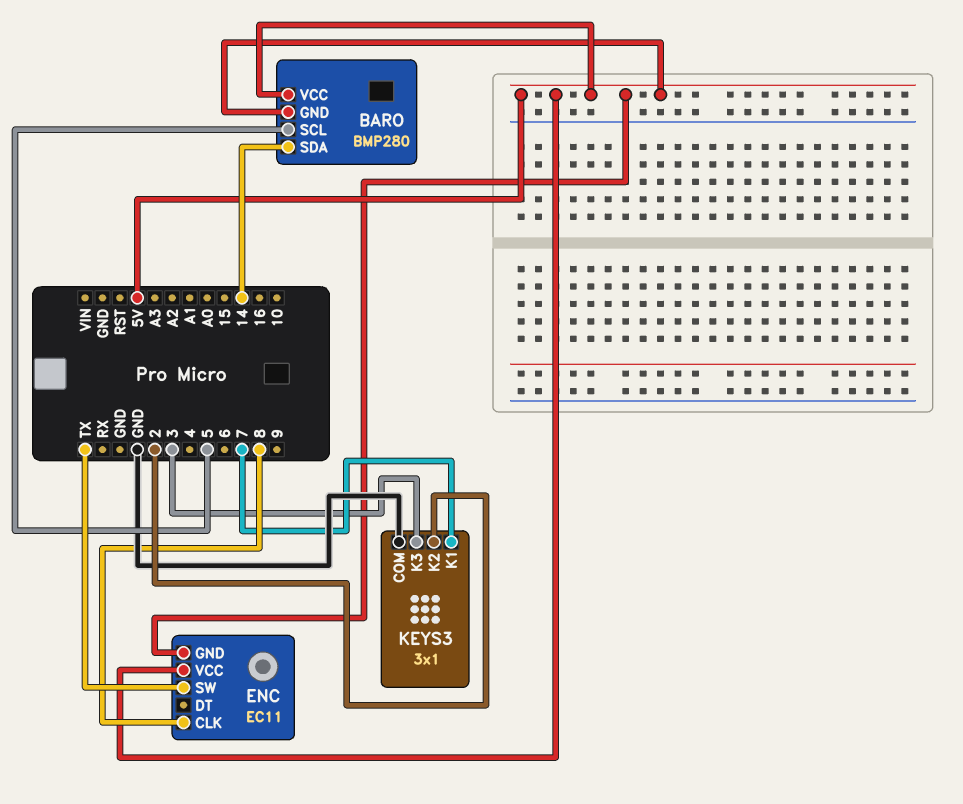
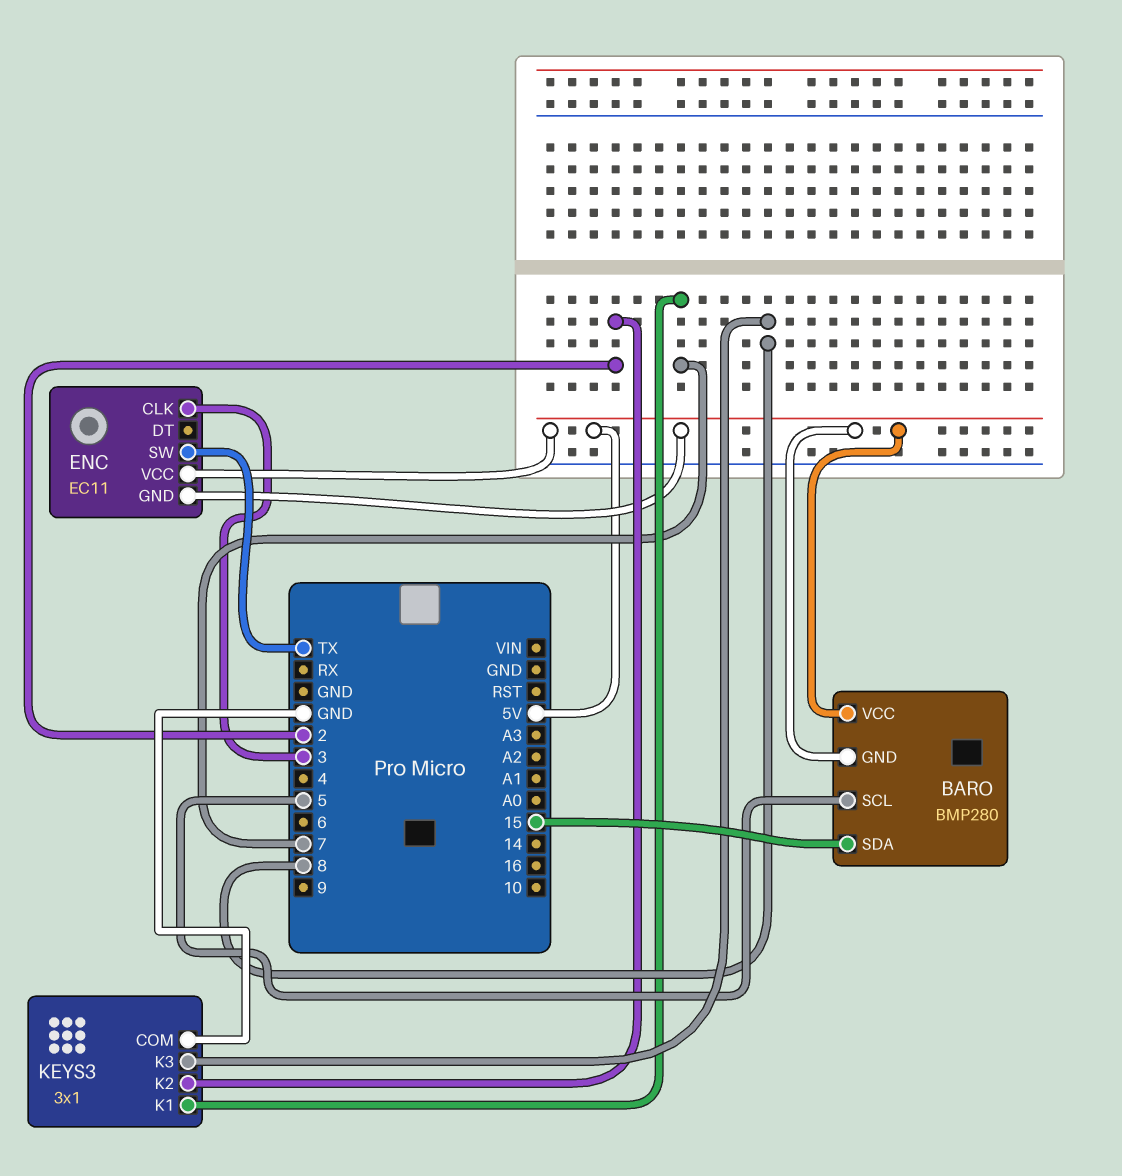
BARO pin SDA: 14 -> 15
ENC pin CLK: 8 -> 3
KEYS3 pin K3: 3 -> 8

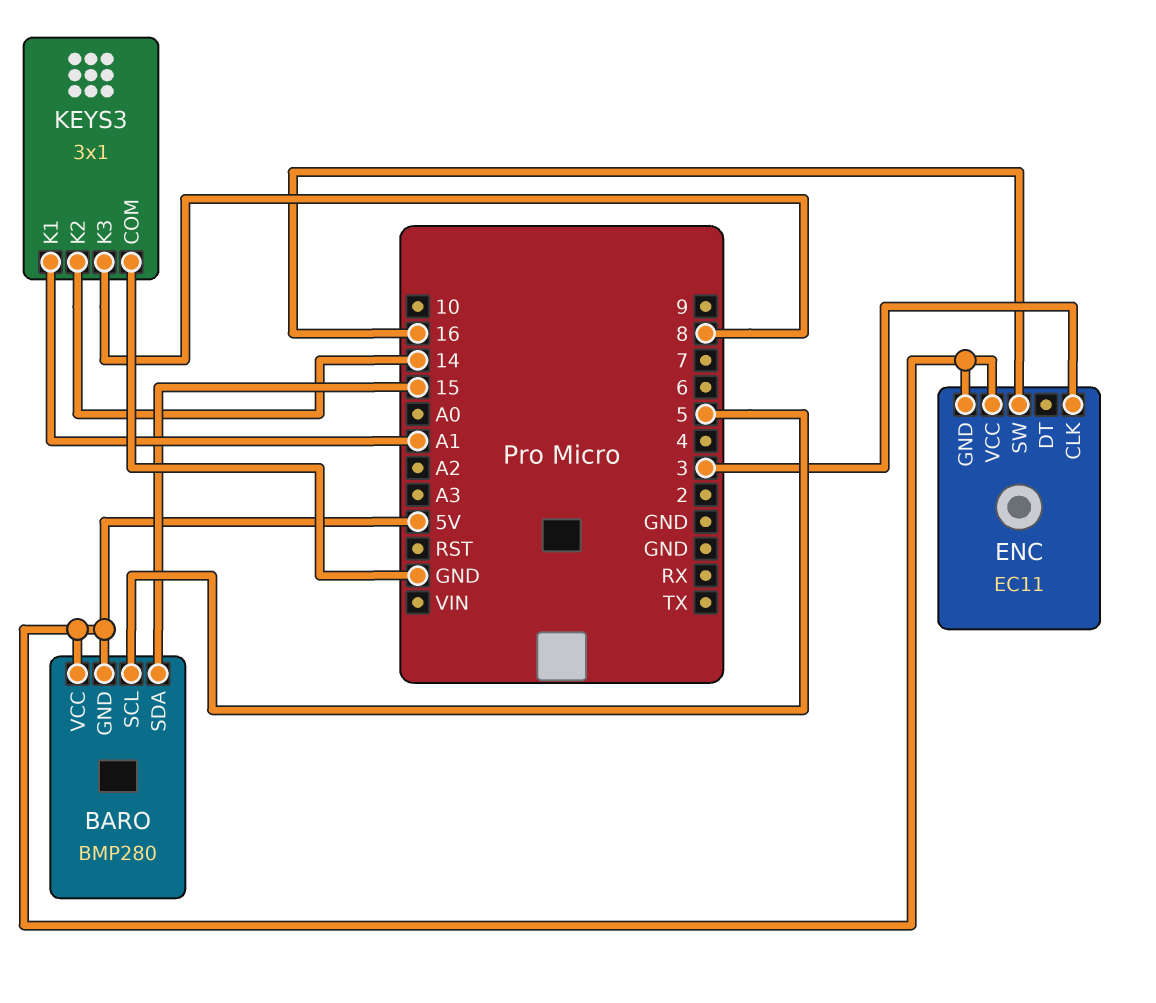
ENC pin SW: TX -> 16
KEYS3 pin K1: 7 -> A1
KEYS3 pin K2: 2 -> 14

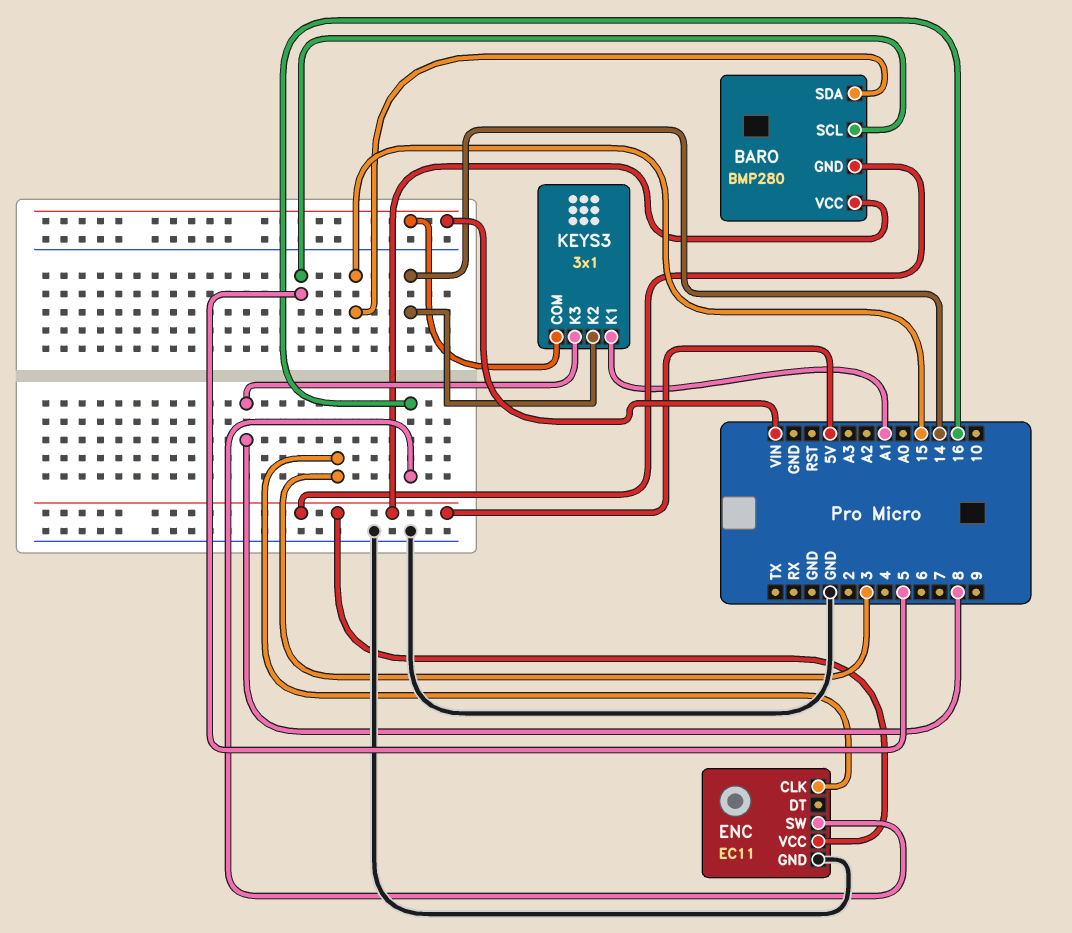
ENC pin GND: 5V -> GND
KEYS3 pin COM: GND -> VIN

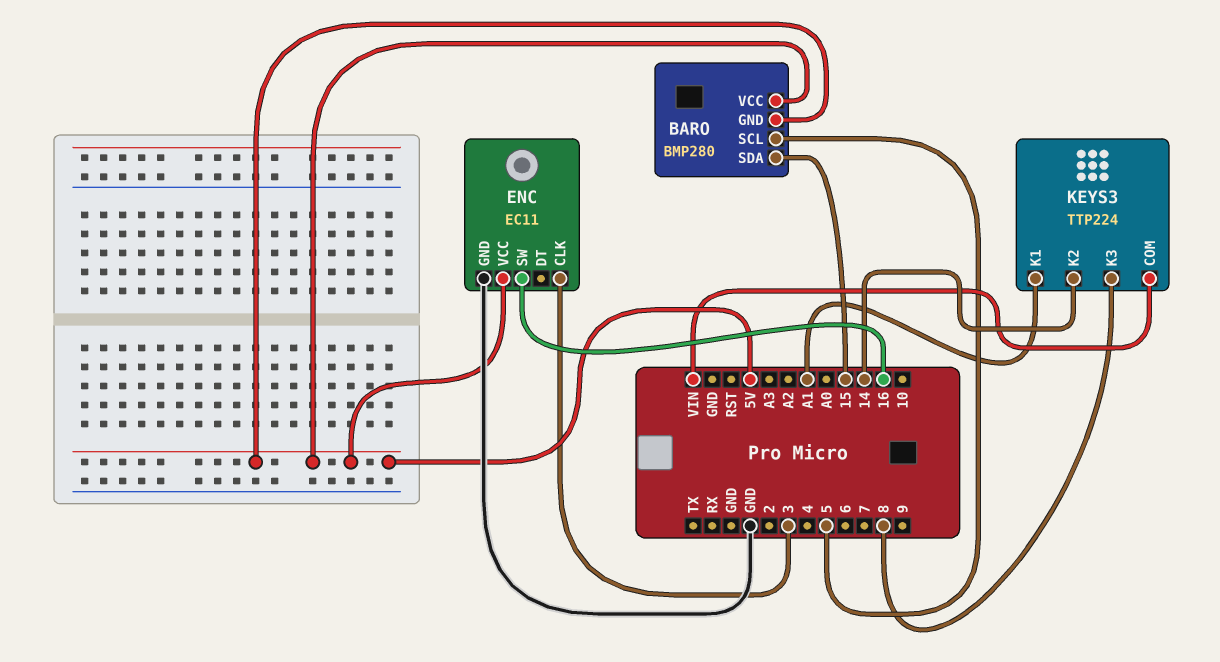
KEYS3: 3x1 -> TTP224

